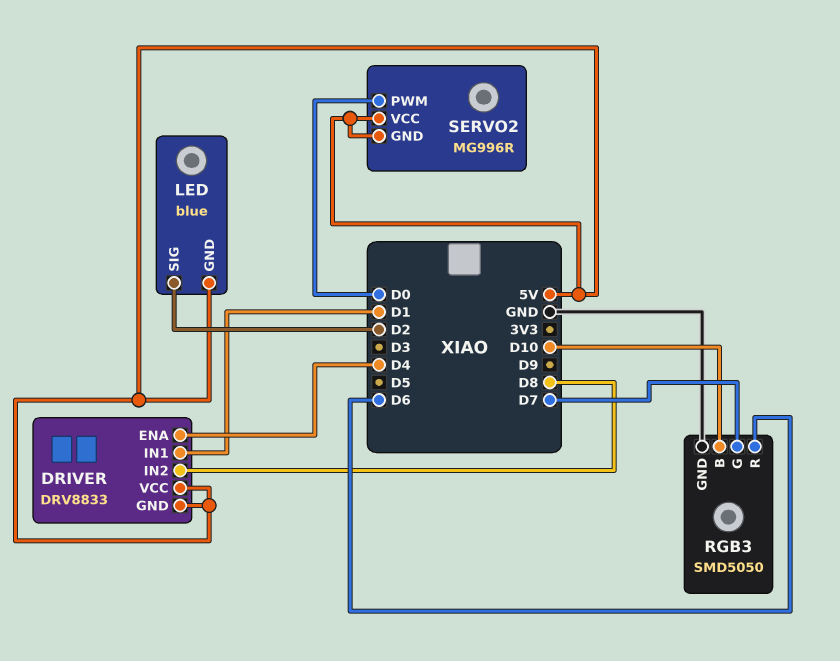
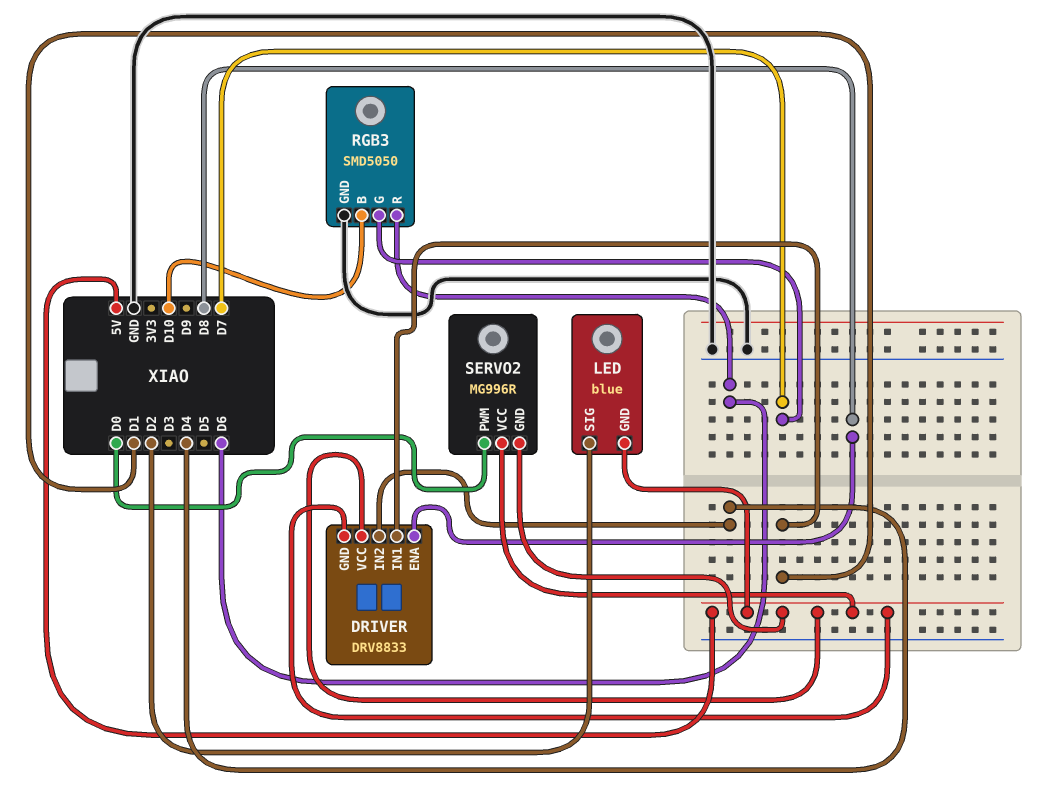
DRIVER pin ENA: D4 -> D8
DRIVER pin IN2: D8 -> D4

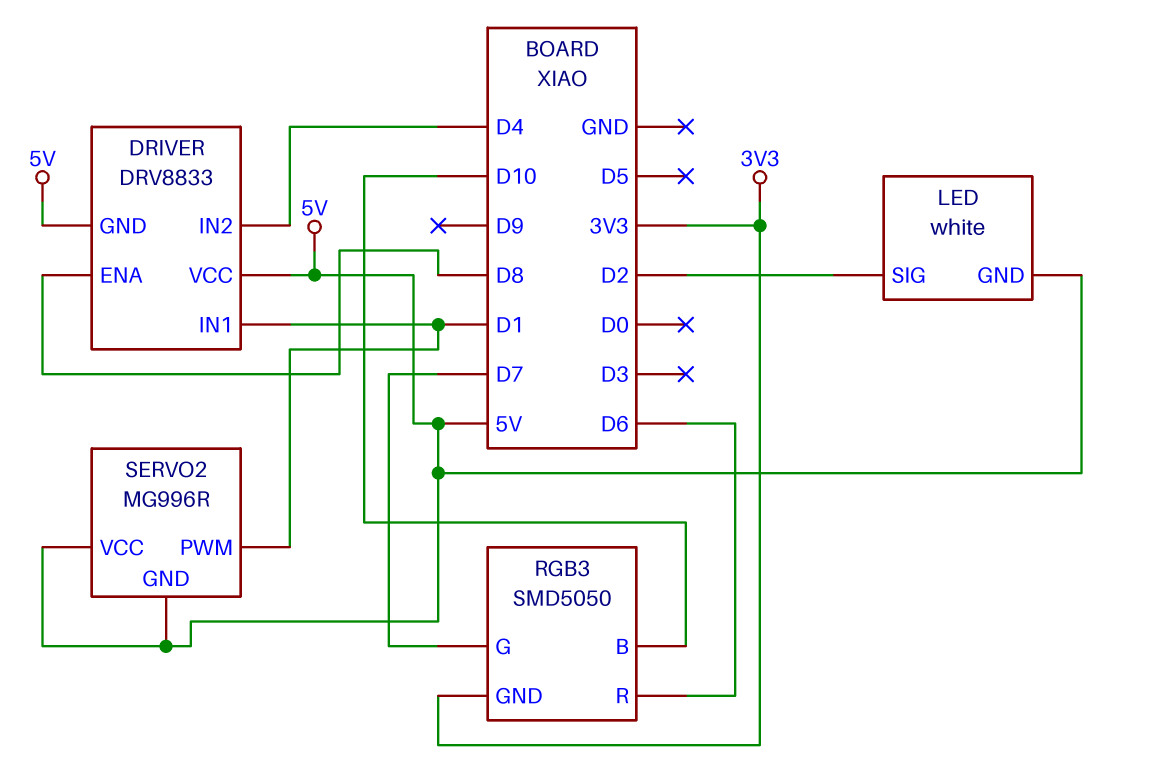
LED: blue -> white
RGB3 pin GND: GND -> 3V3
SERVO2 pin PWM: D0 -> D1

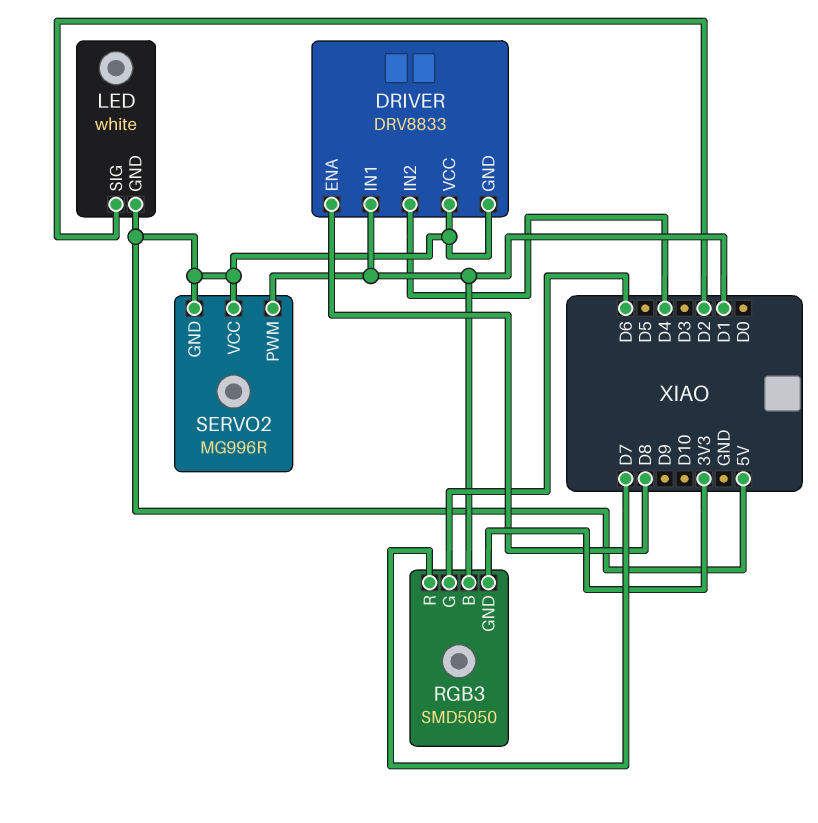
RGB3 pin B: D10 -> D1
RGB3 pin G: D7 -> D6
RGB3 pin R: D6 -> D7

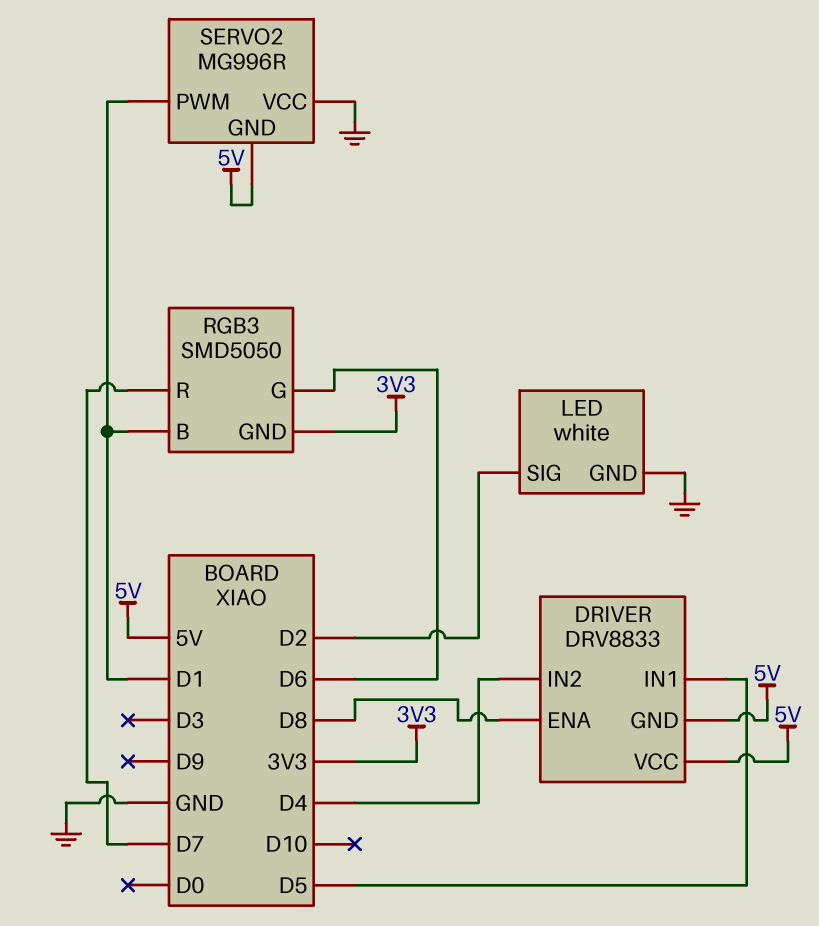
DRIVER pin IN1: D1 -> D5
LED pin GND: 5V -> GND
SERVO2 pin VCC: 5V -> GND

